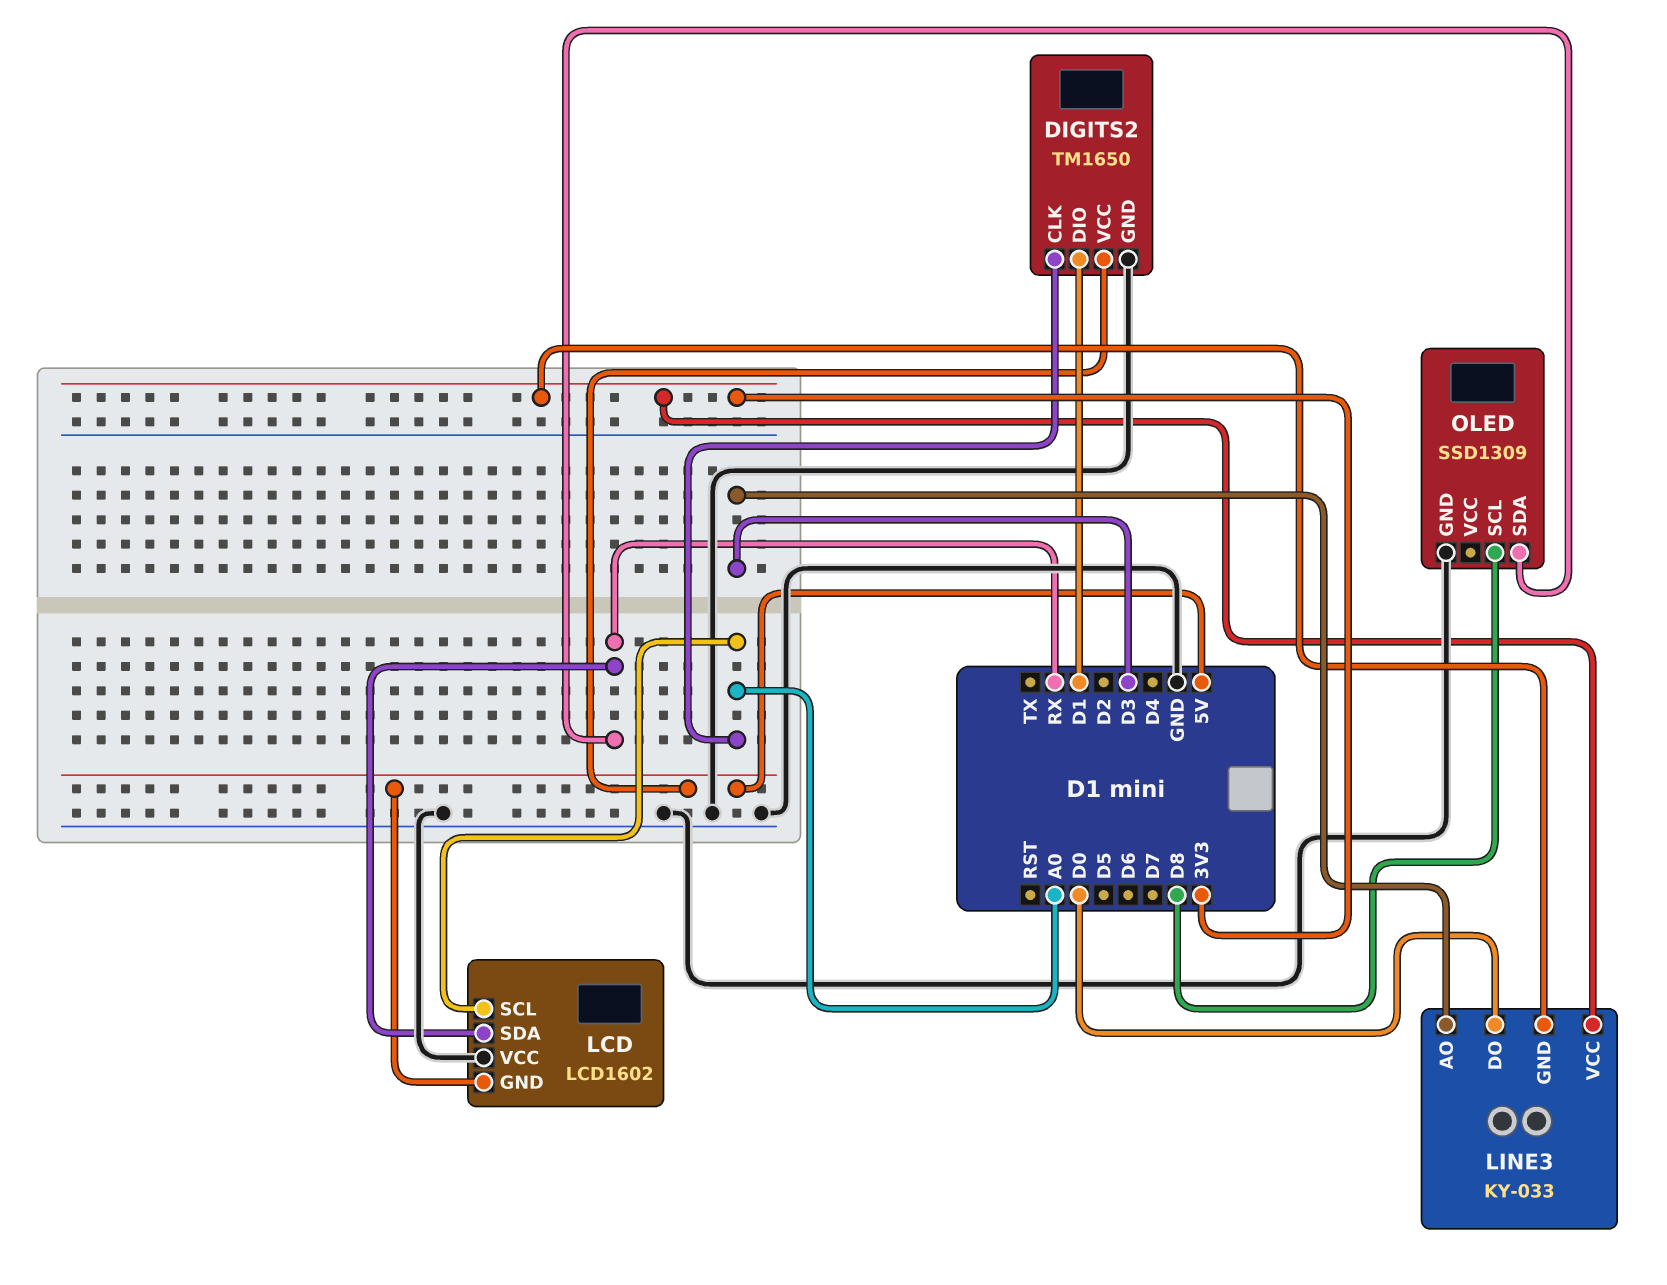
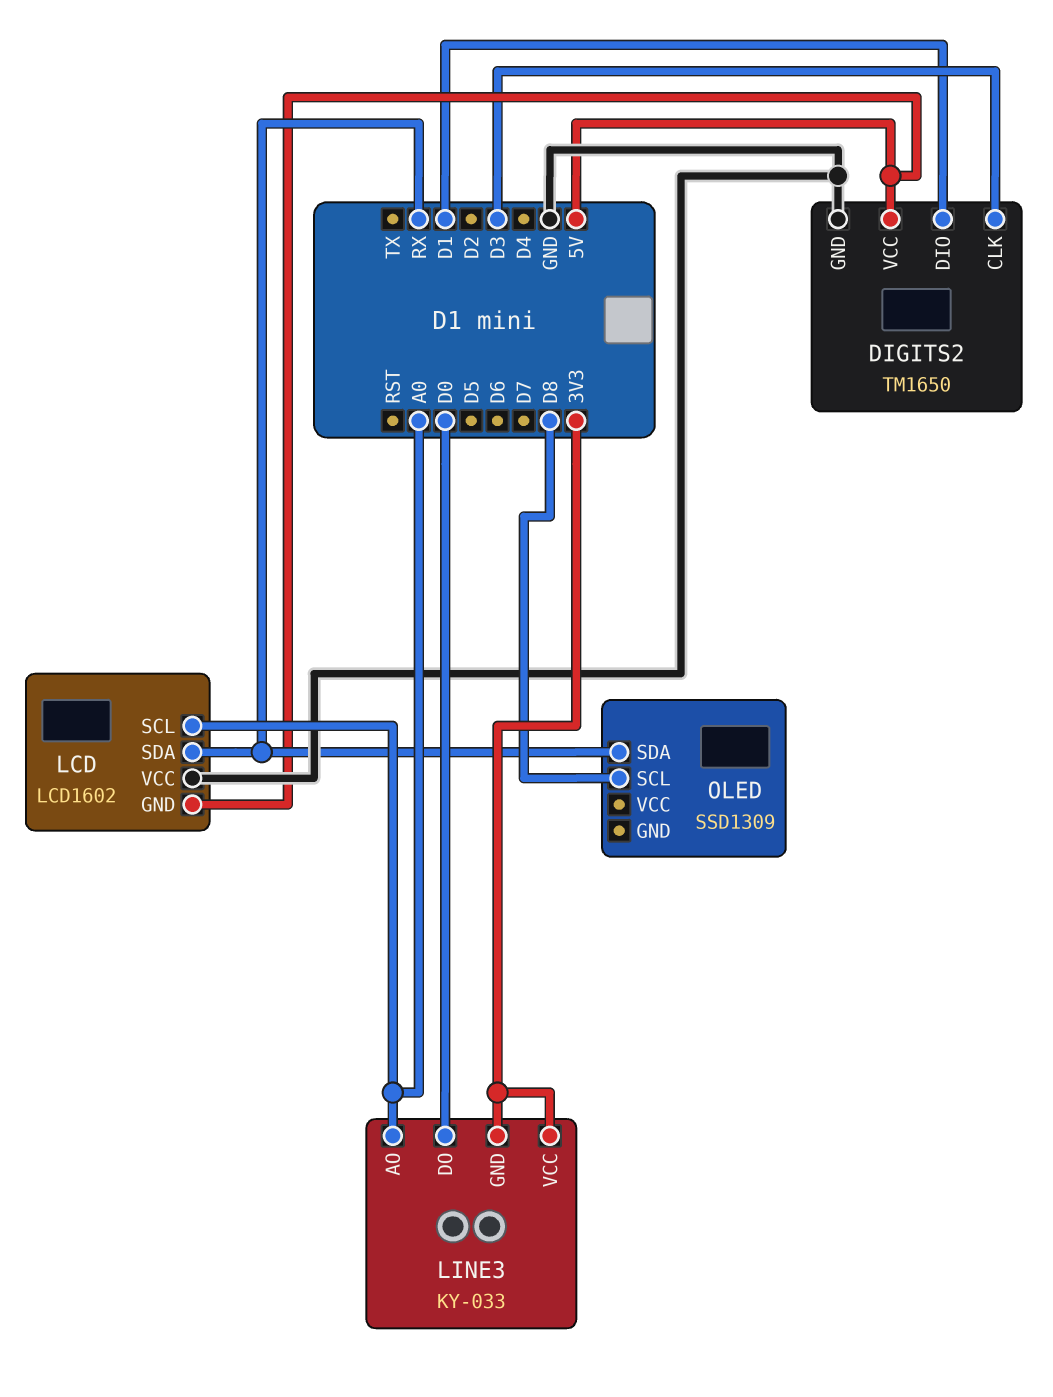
DIGITS2 pin CLK: A0 -> D3
LINE3 pin AO: D3 -> A0
OLED pin GND: GND -> none

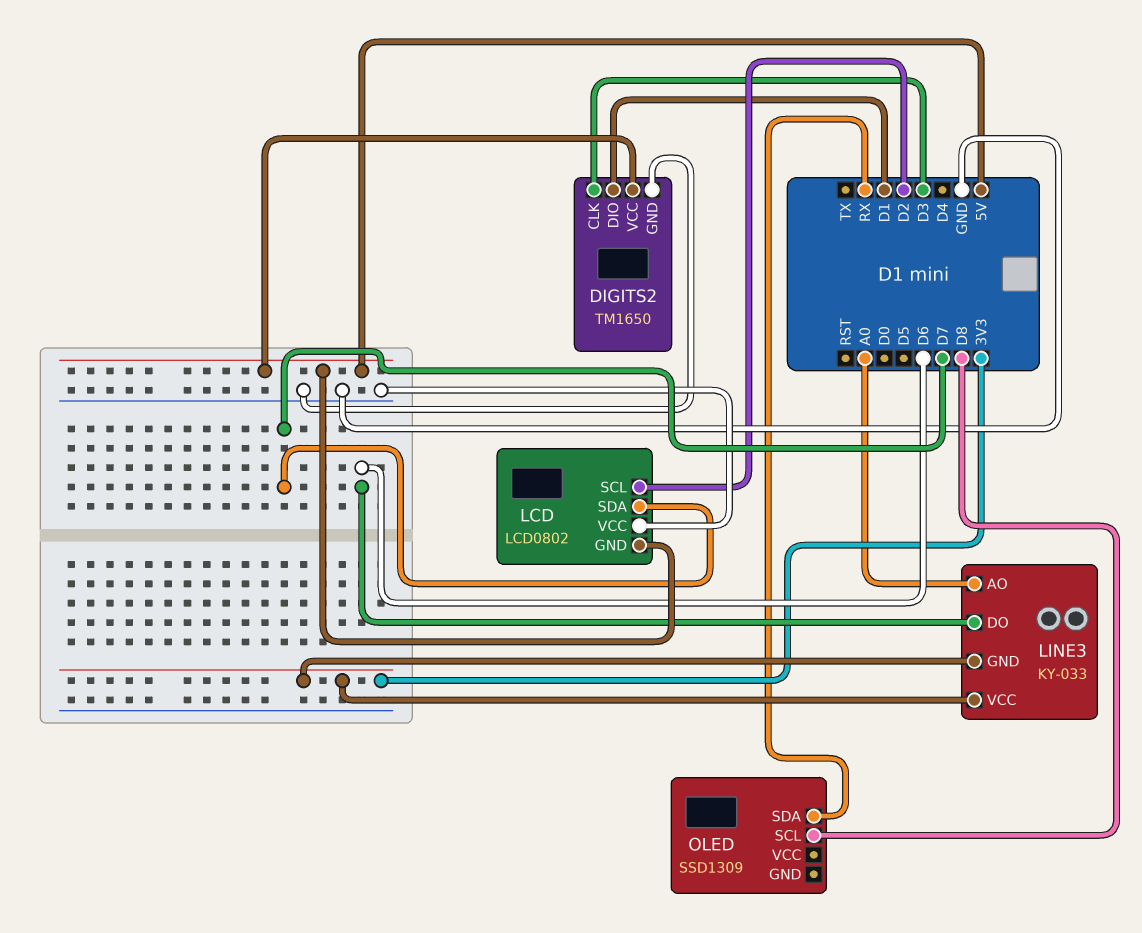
LCD: LCD1602 -> LCD0802
LCD pin SCL: A0 -> D2
LCD pin SDA: RX -> D7
LINE3 pin DO: D0 -> D6

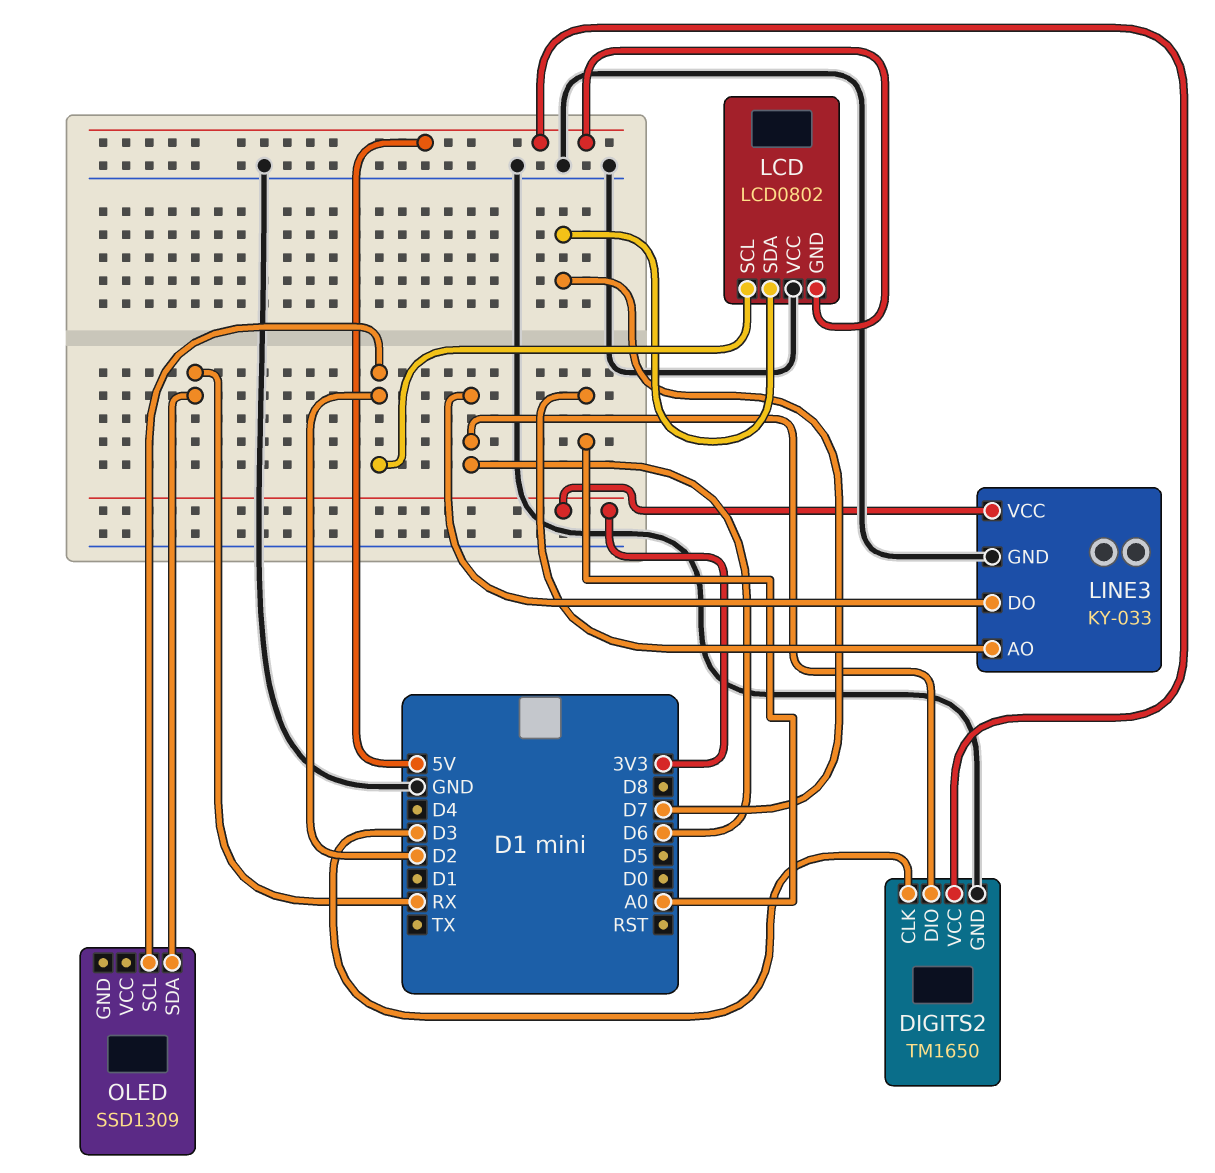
DIGITS2 pin DIO: D1 -> D6
LINE3 pin GND: 3V3 -> GND
OLED pin SCL: D8 -> D2

